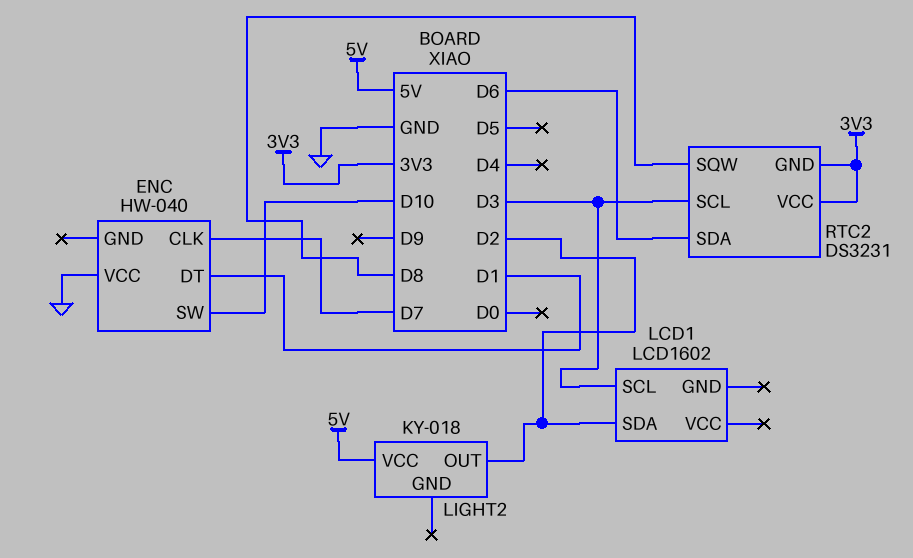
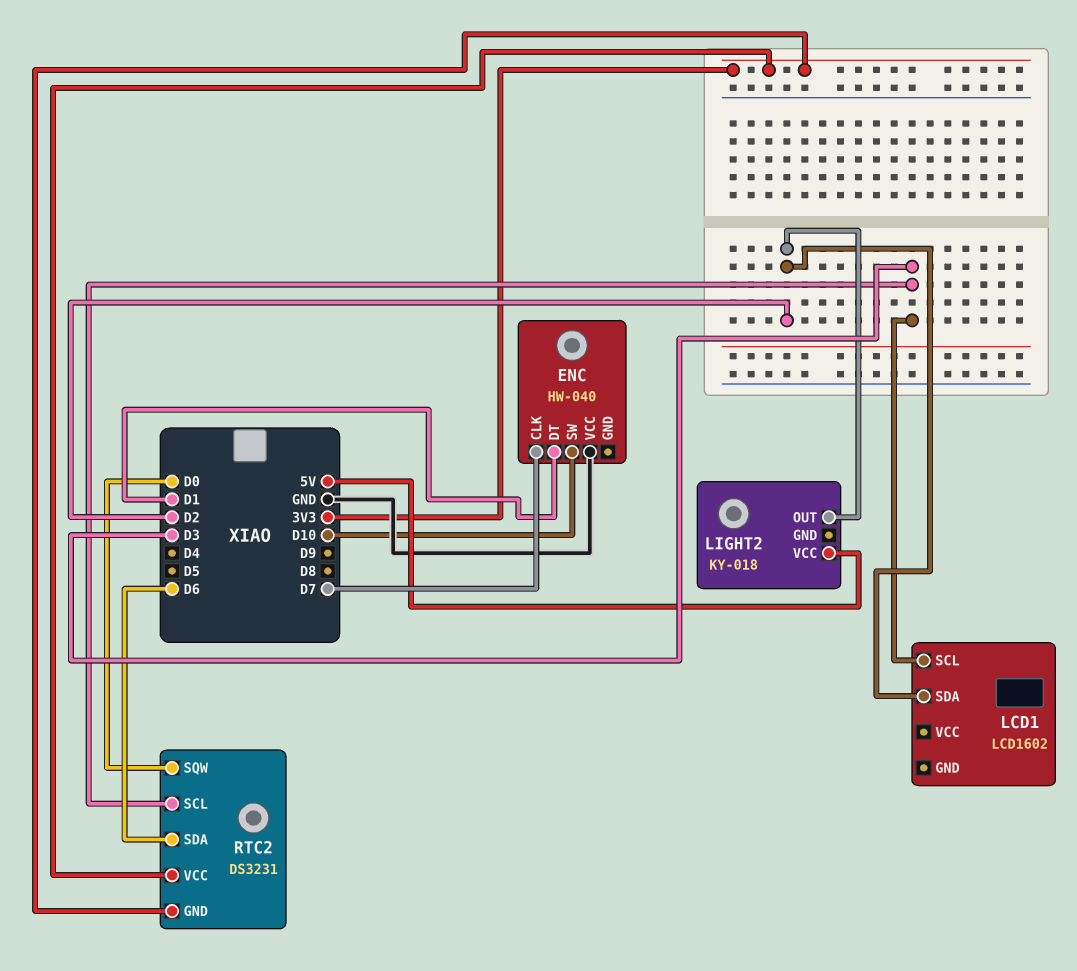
RTC2 pin SQW: D8 -> D0

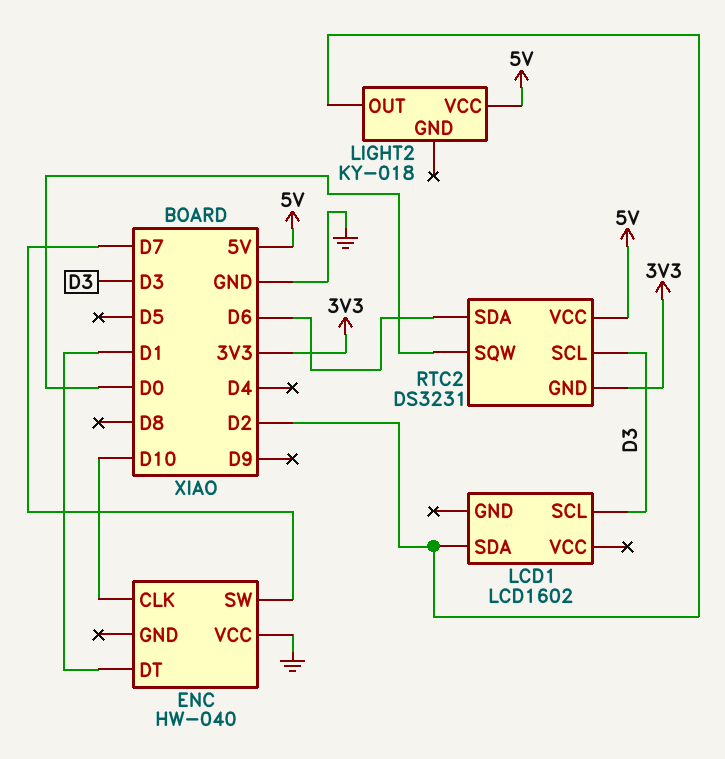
ENC pin CLK: D7 -> D10
ENC pin SW: D10 -> D7
RTC2 pin VCC: 3V3 -> 5V

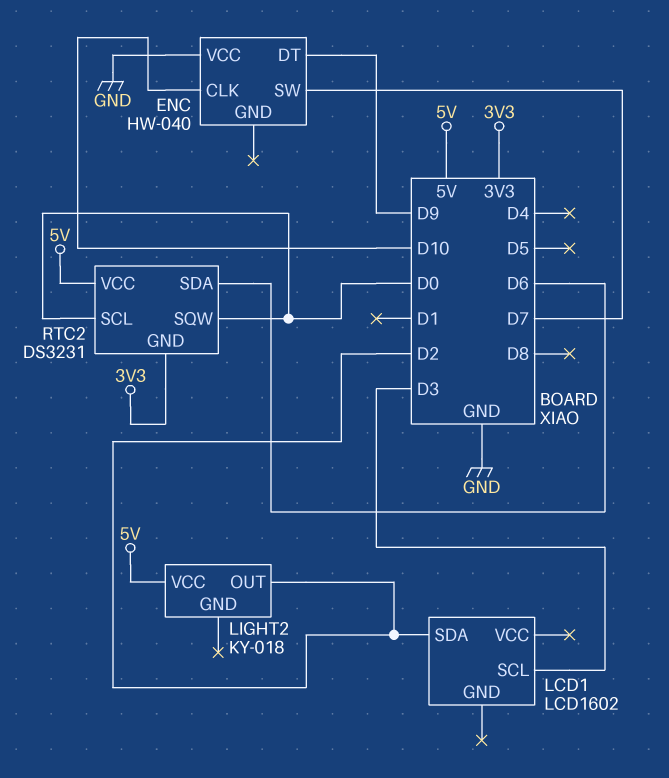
ENC pin DT: D1 -> D9
RTC2 pin SCL: D3 -> D0

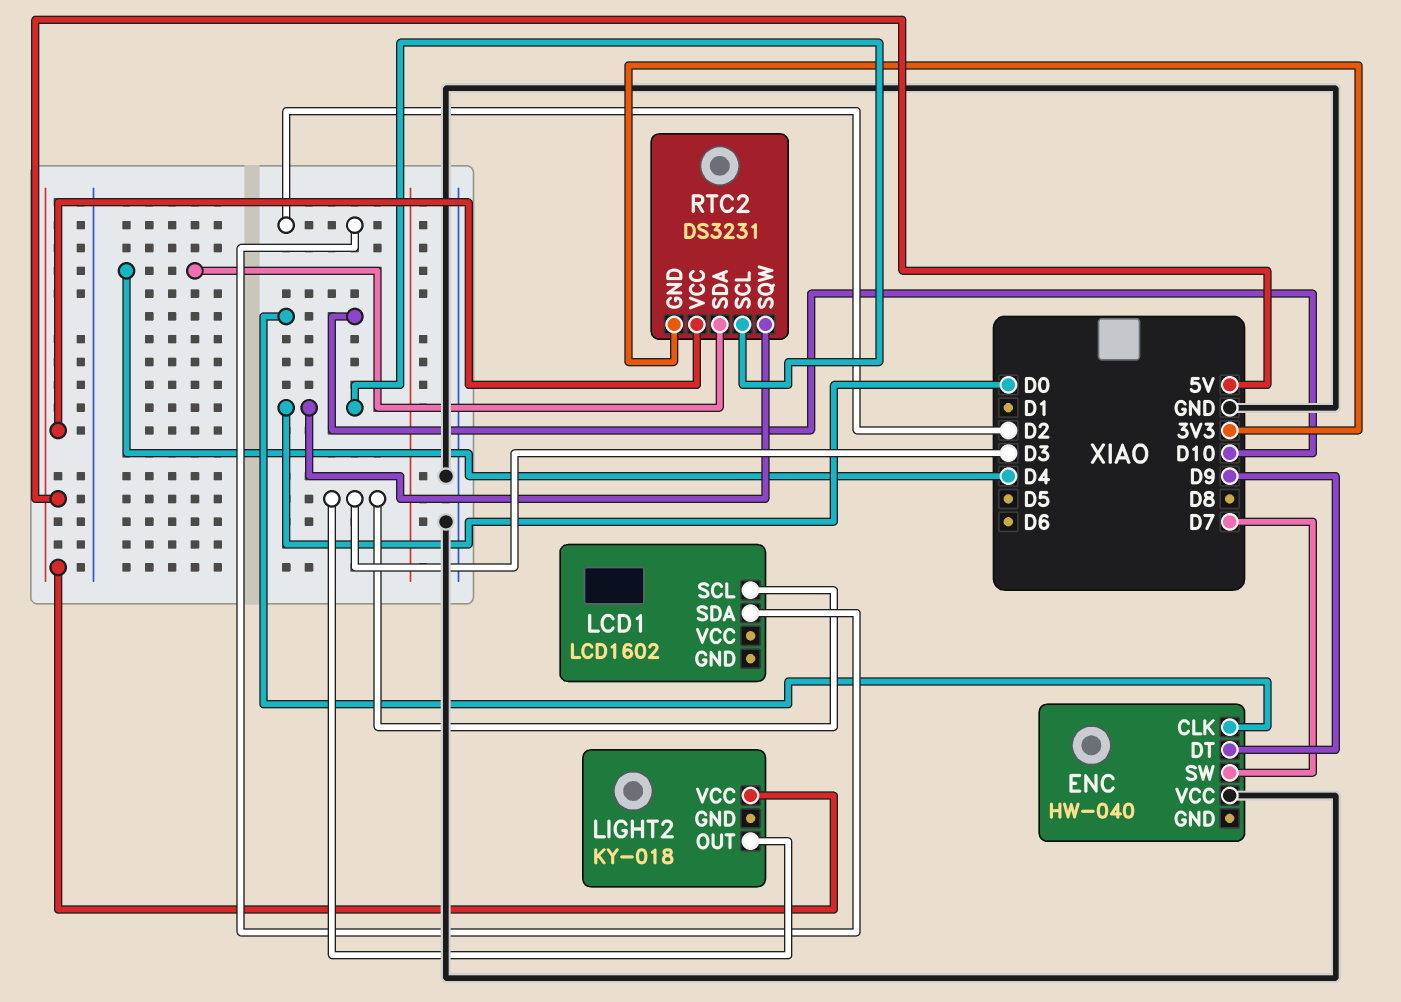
LIGHT2 pin OUT: D2 -> D3
RTC2 pin SDA: D6 -> D4

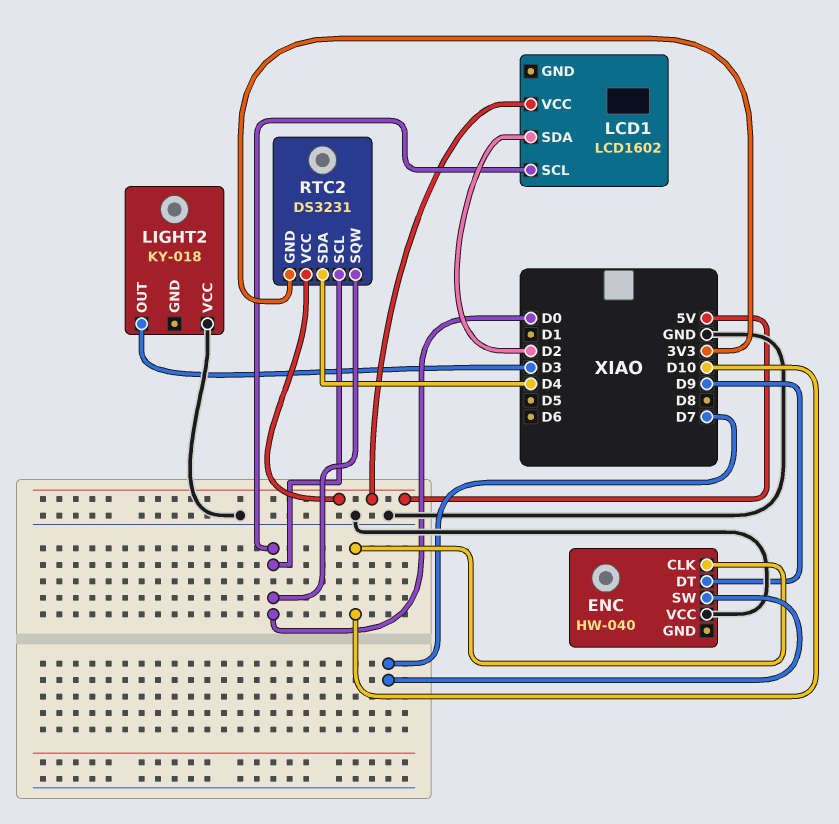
LCD1 pin SCL: D3 -> D0
LCD1 pin VCC: none -> 5V
LIGHT2 pin VCC: 5V -> GND

